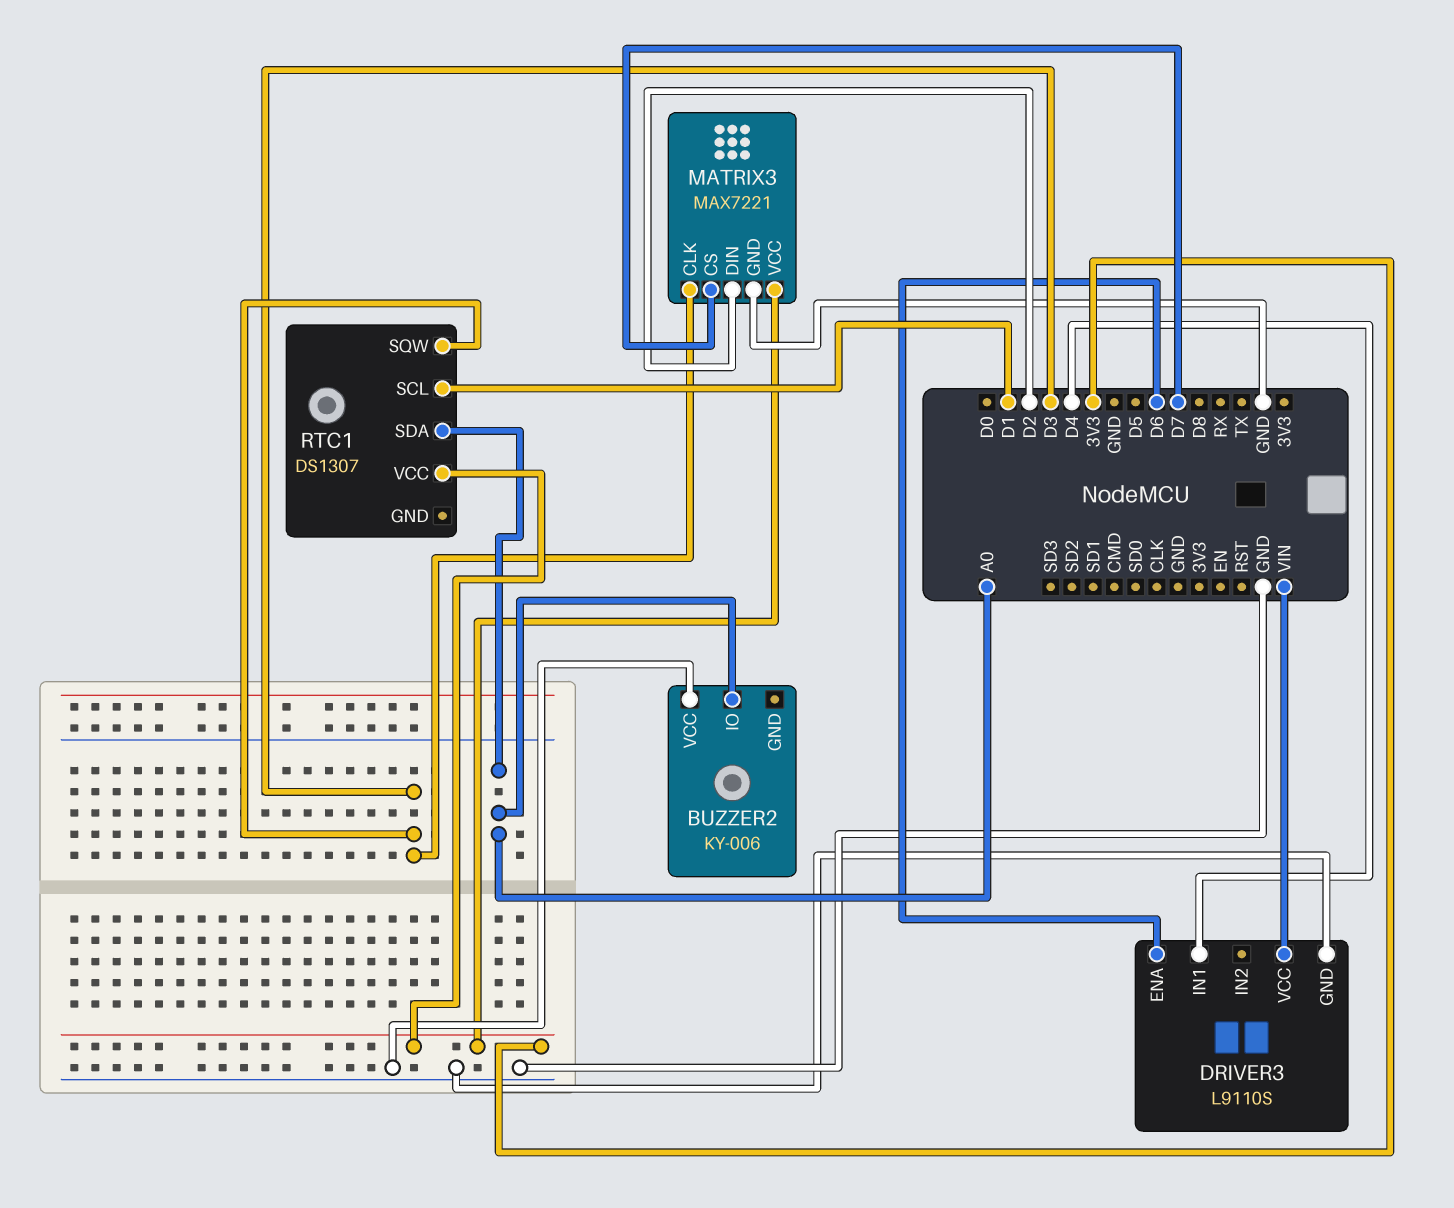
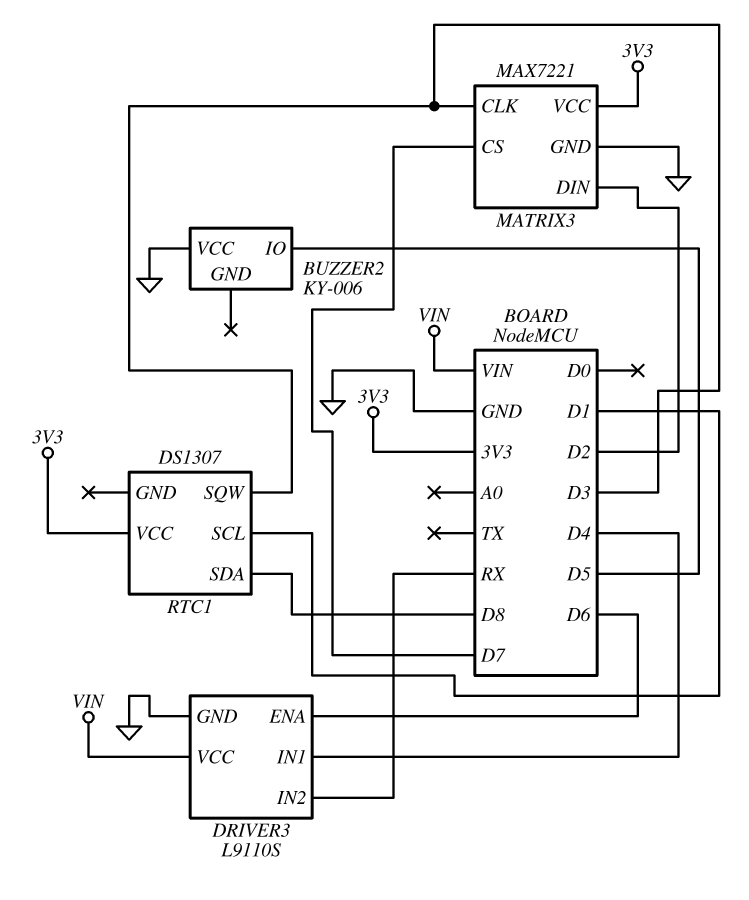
BUZZER2 pin IO: A0 -> D5
DRIVER3 pin IN2: none -> RX
RTC1 pin SDA: A0 -> D8

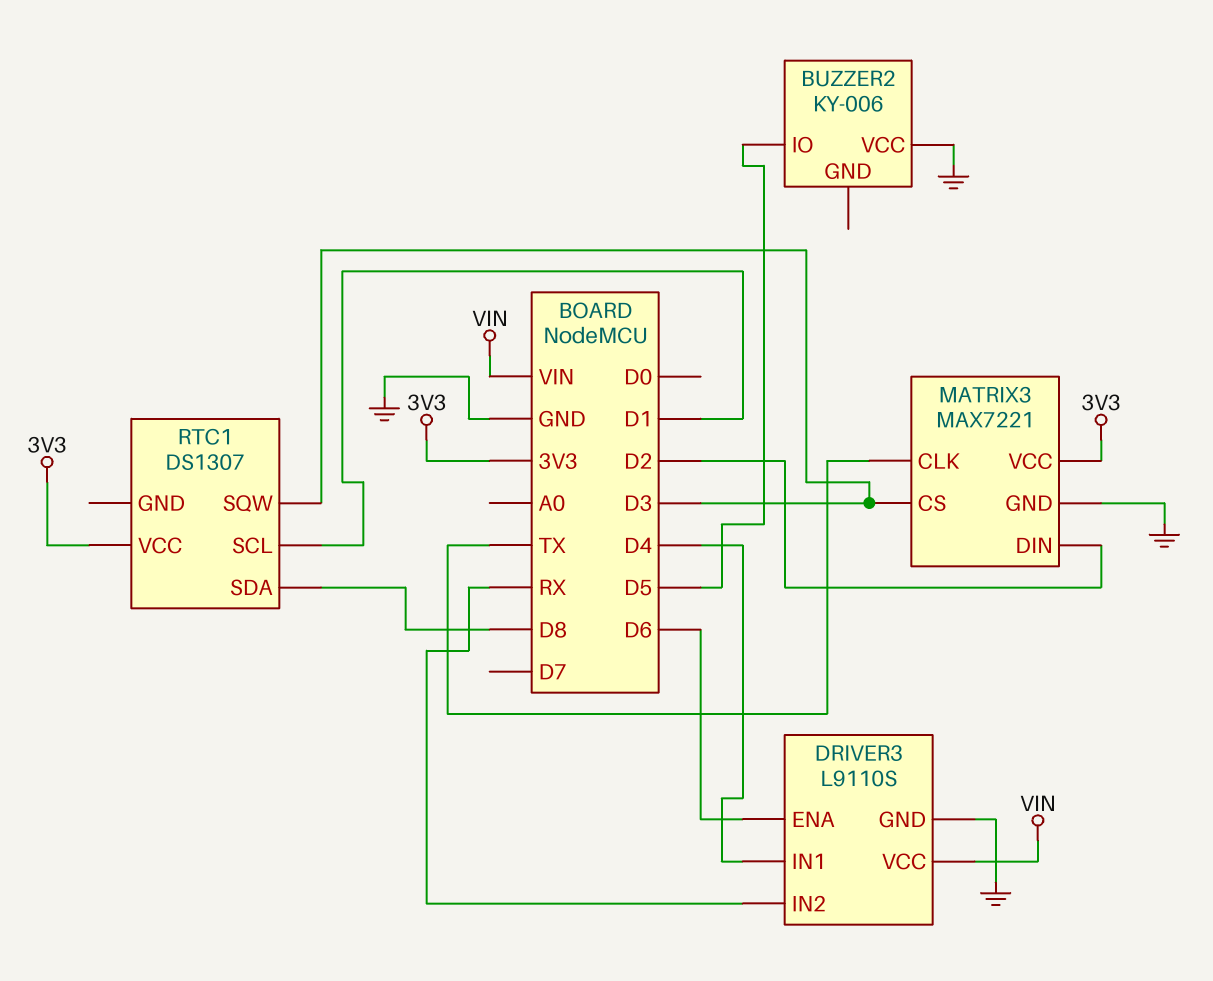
MATRIX3 pin CLK: D3 -> TX
MATRIX3 pin CS: D7 -> D3

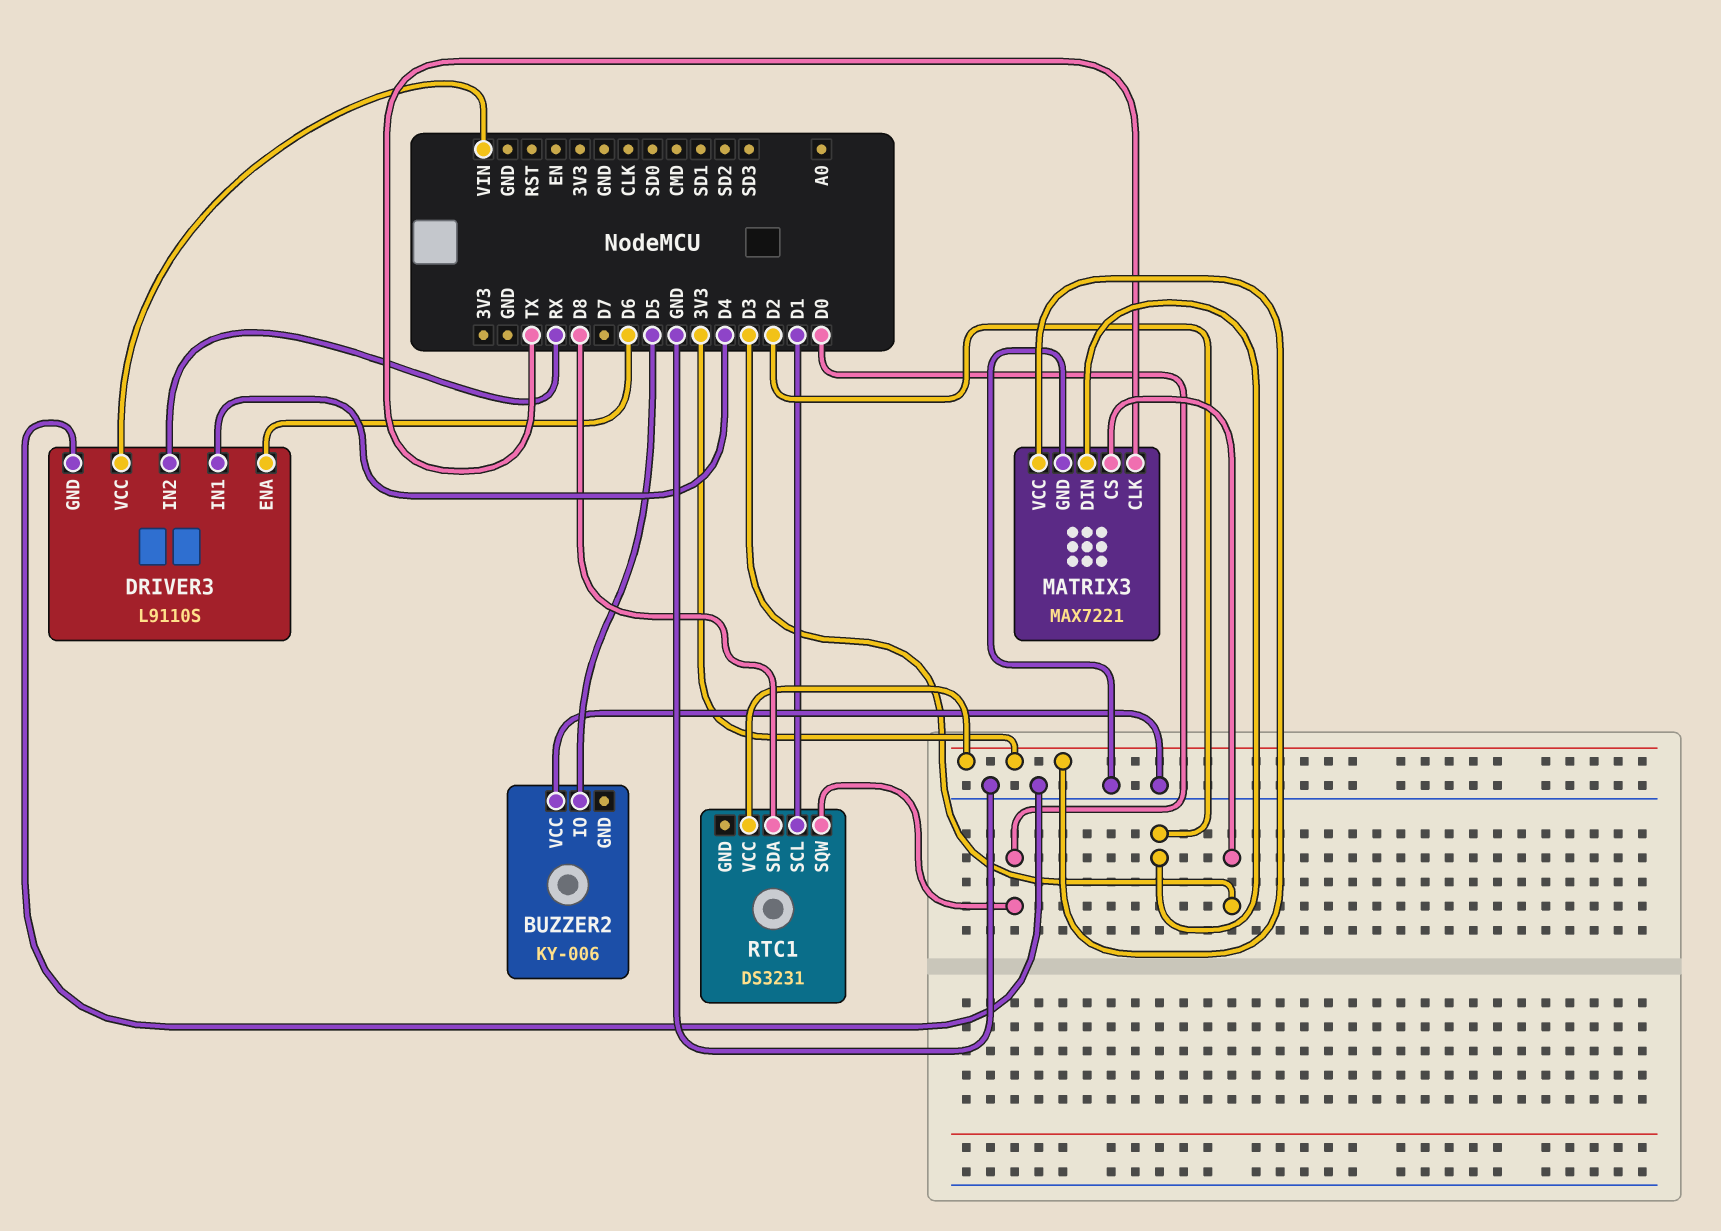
RTC1: DS1307 -> DS3231
RTC1 pin SQW: D3 -> D0

